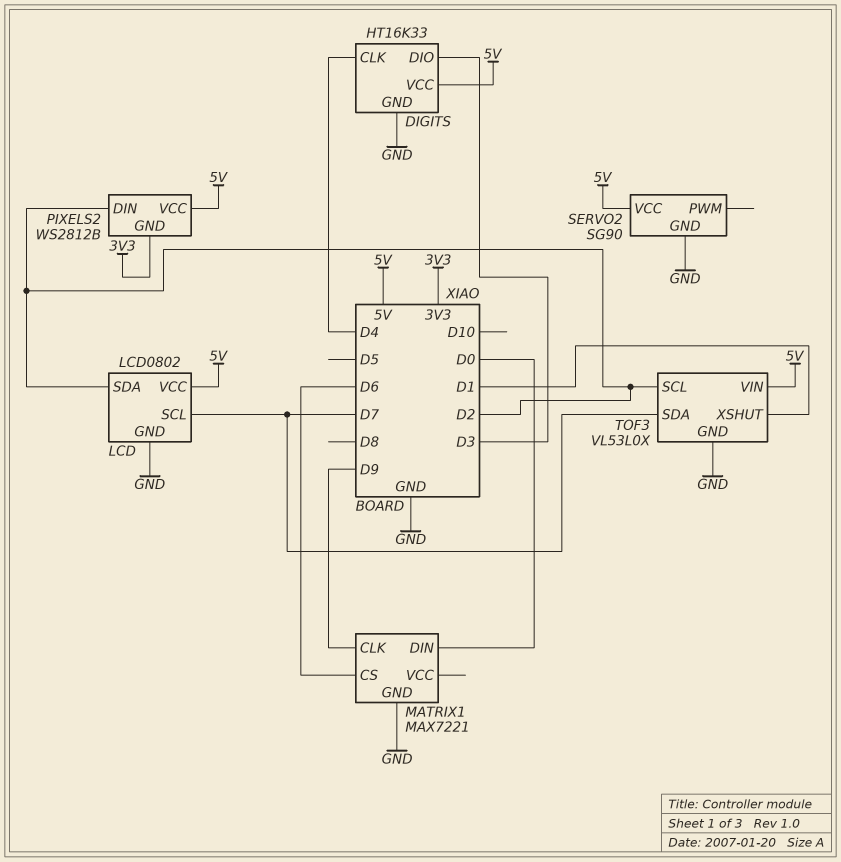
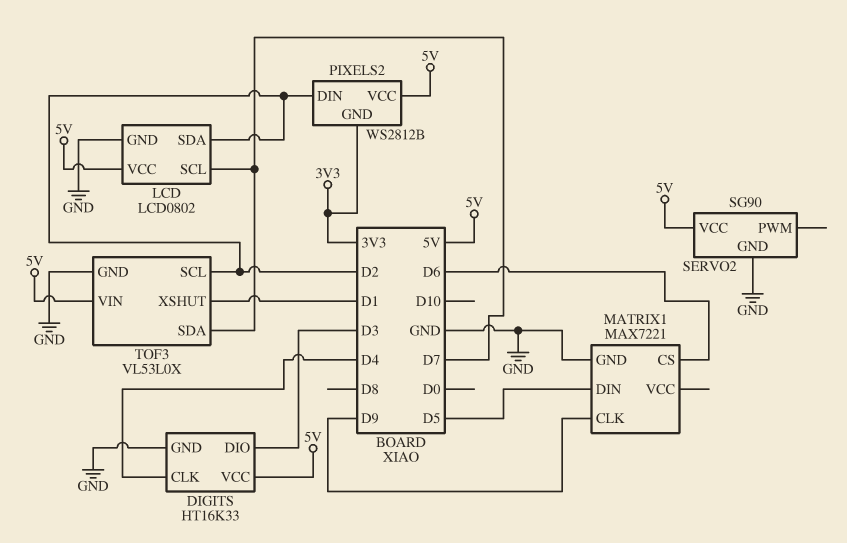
MATRIX1 pin DIN: D0 -> D5

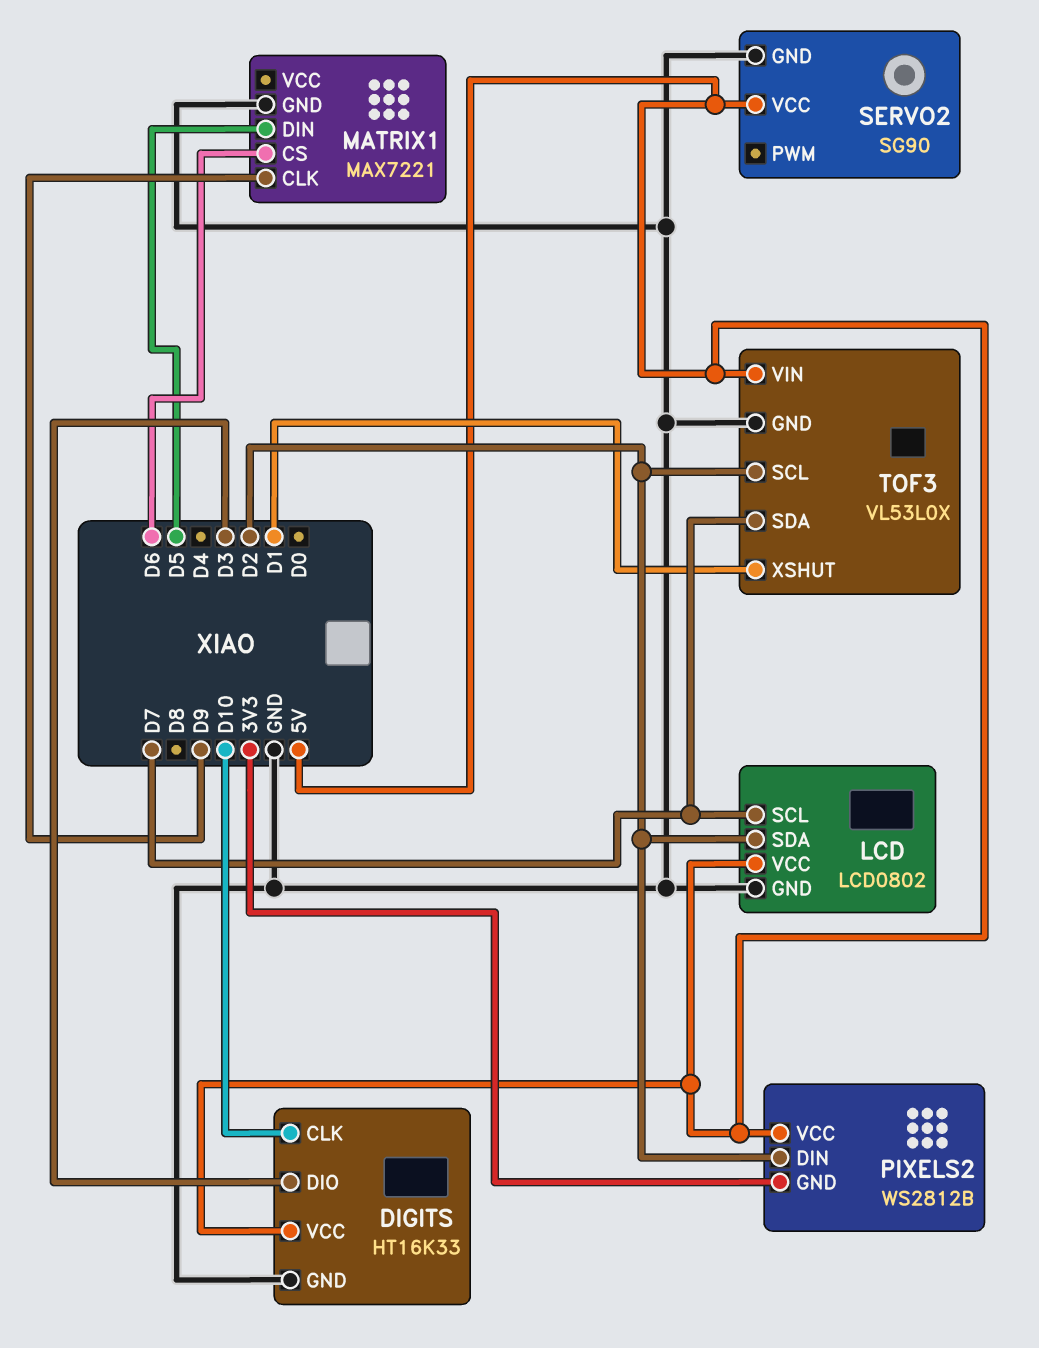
DIGITS pin CLK: D4 -> D10

